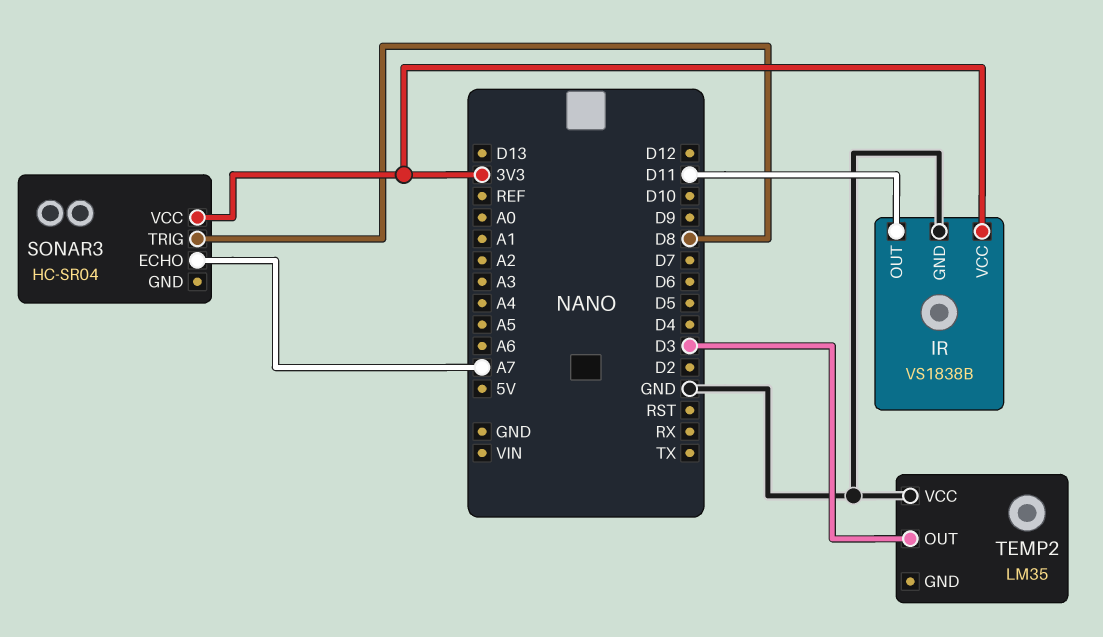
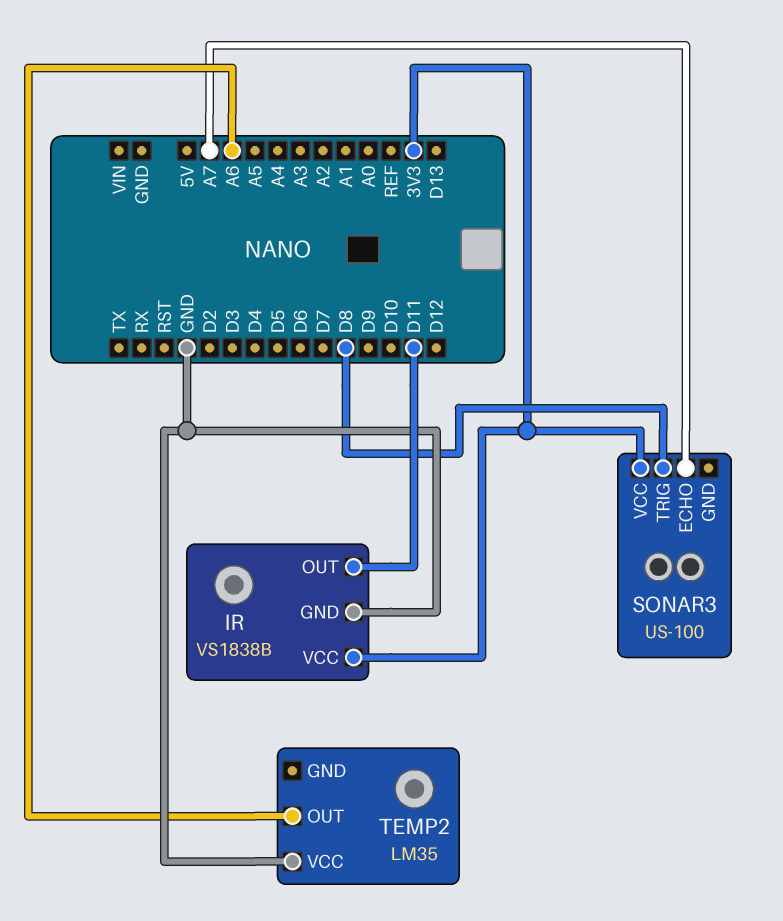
SONAR3: HC-SR04 -> US-100
TEMP2 pin OUT: D3 -> A6

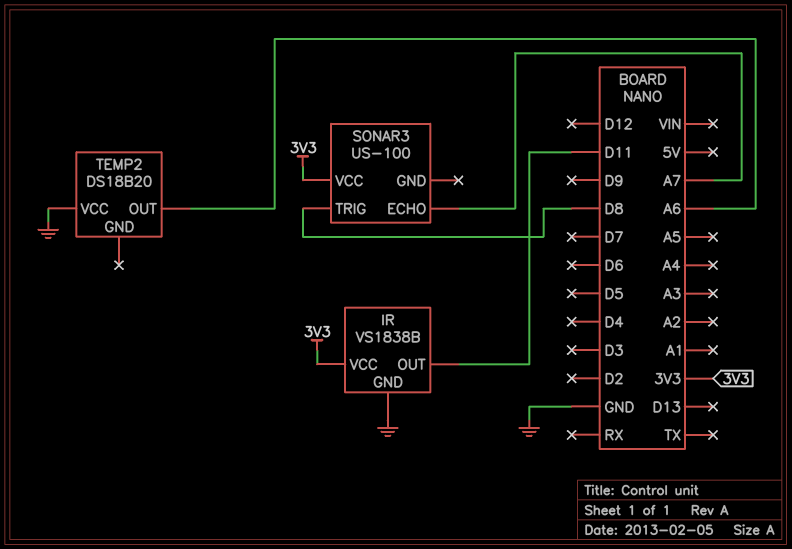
TEMP2: LM35 -> DS18B20

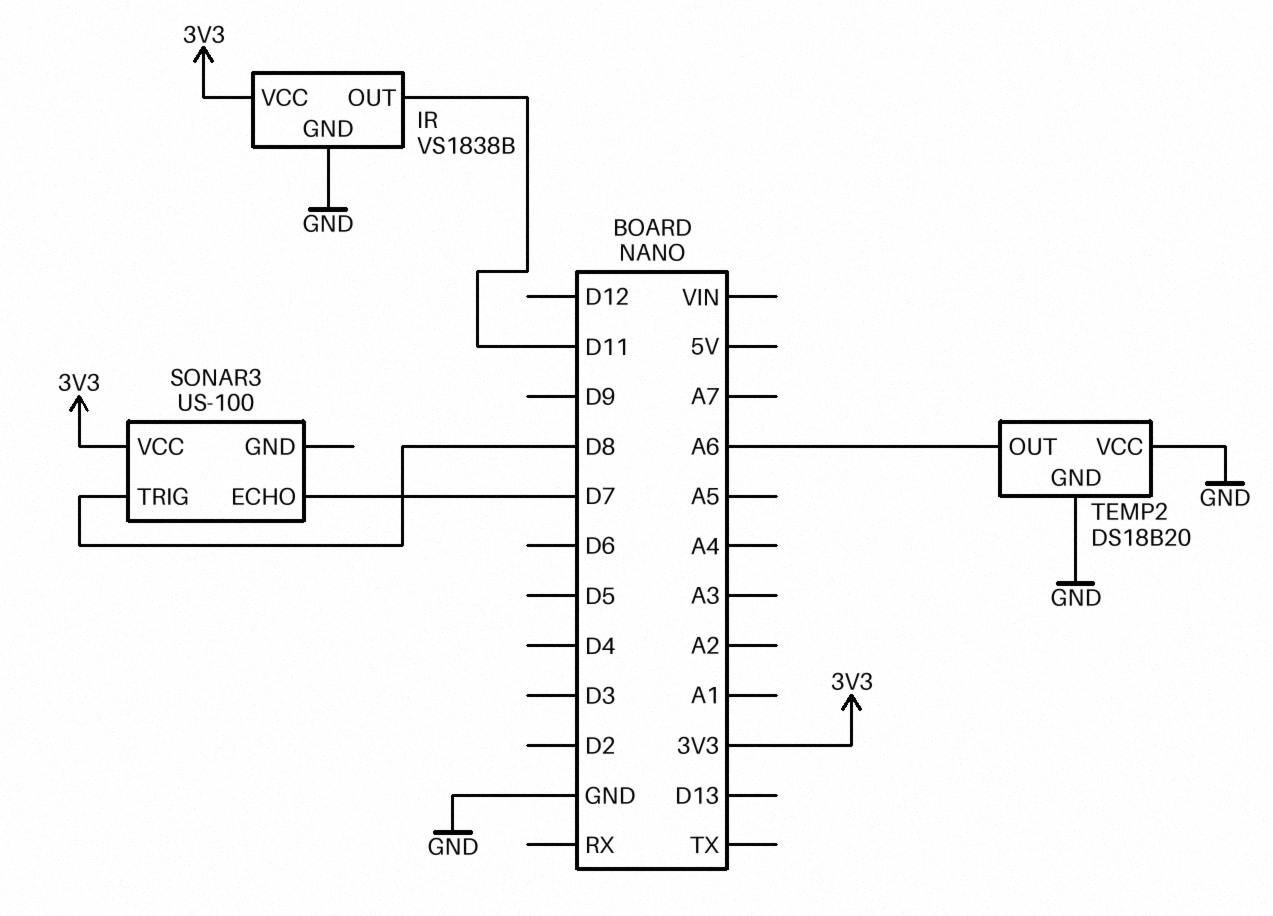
SONAR3 pin ECHO: A7 -> D7
TEMP2 pin GND: none -> GND

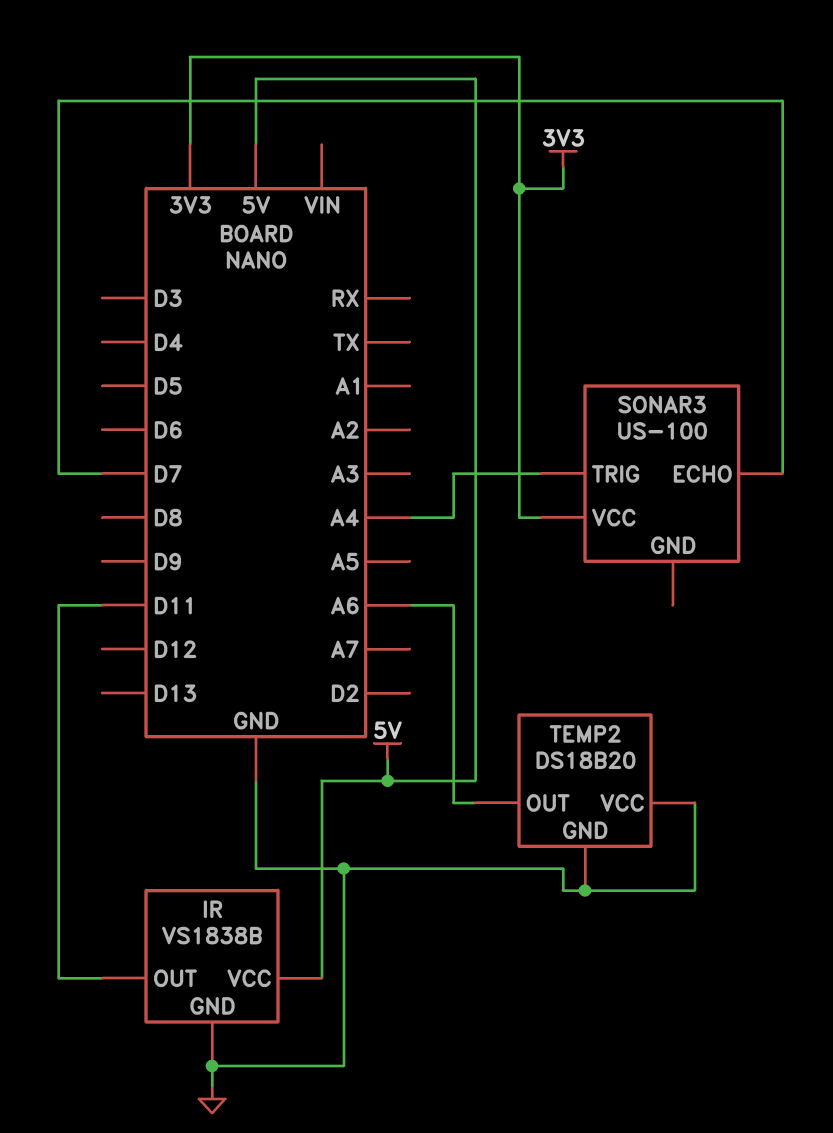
IR pin VCC: 3V3 -> 5V
SONAR3 pin TRIG: D8 -> A4

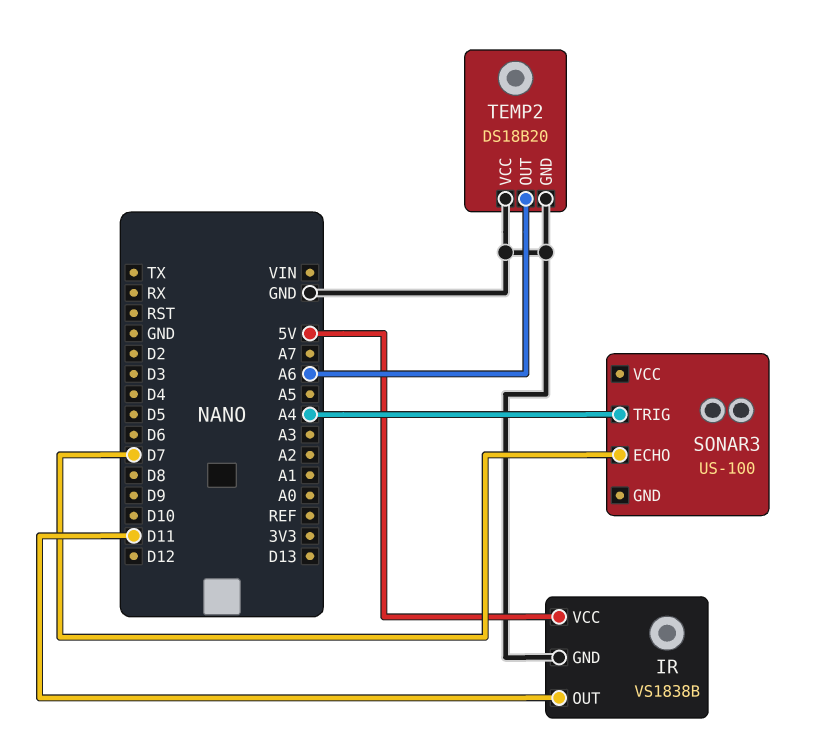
SONAR3 pin VCC: 3V3 -> none

